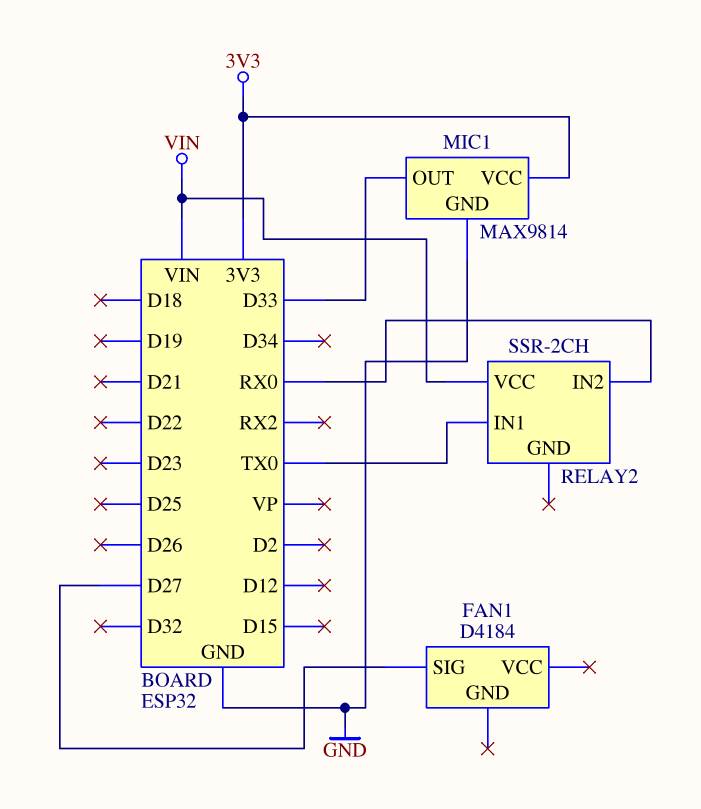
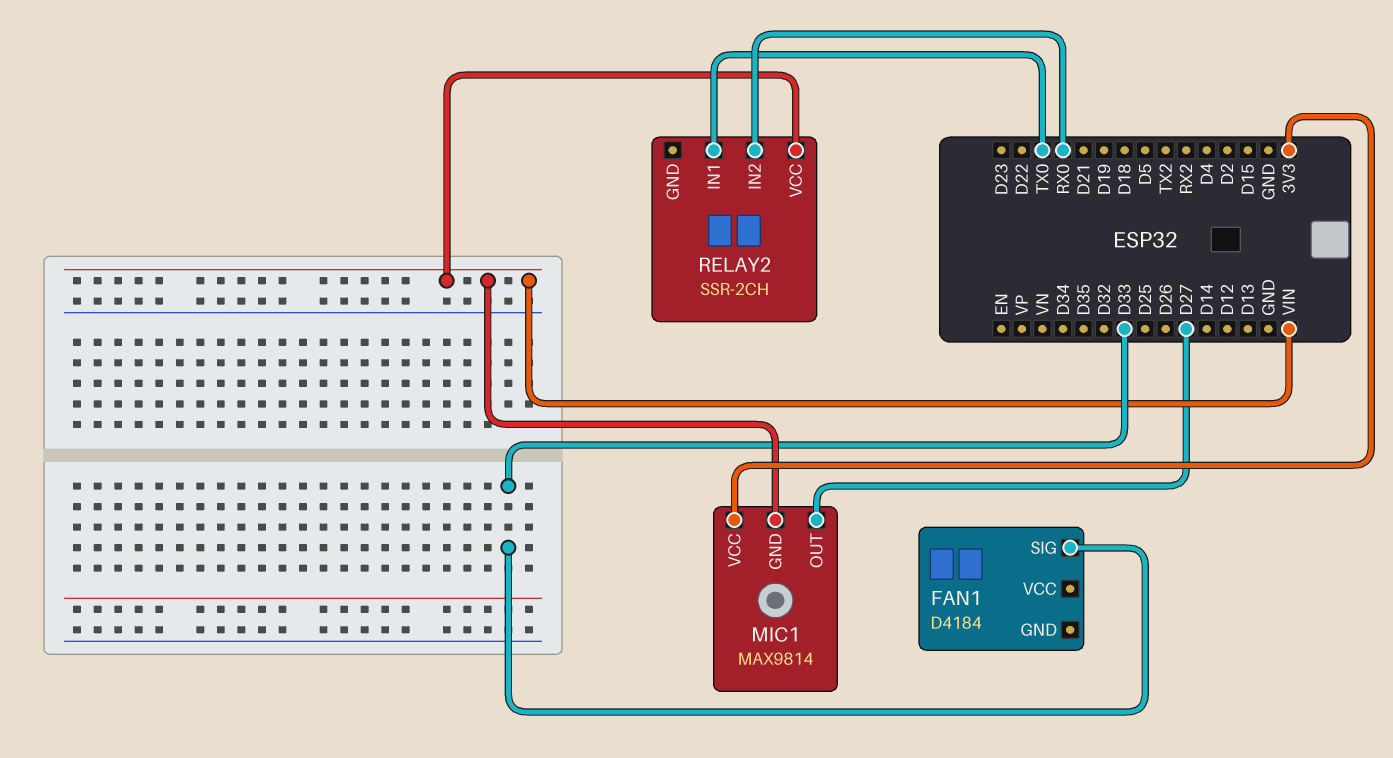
FAN1 pin SIG: D27 -> D33
MIC1 pin GND: GND -> VIN
MIC1 pin OUT: D33 -> D27

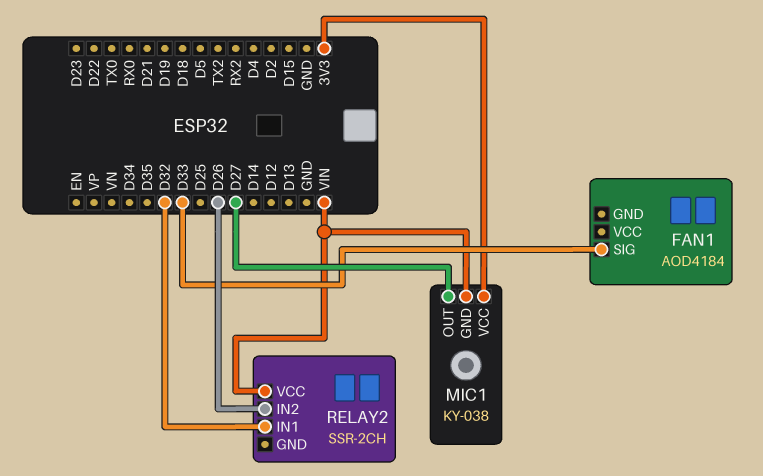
FAN1: D4184 -> AOD4184
MIC1: MAX9814 -> KY-038
RELAY2 pin IN1: TX0 -> D32
RELAY2 pin IN2: RX0 -> D26

